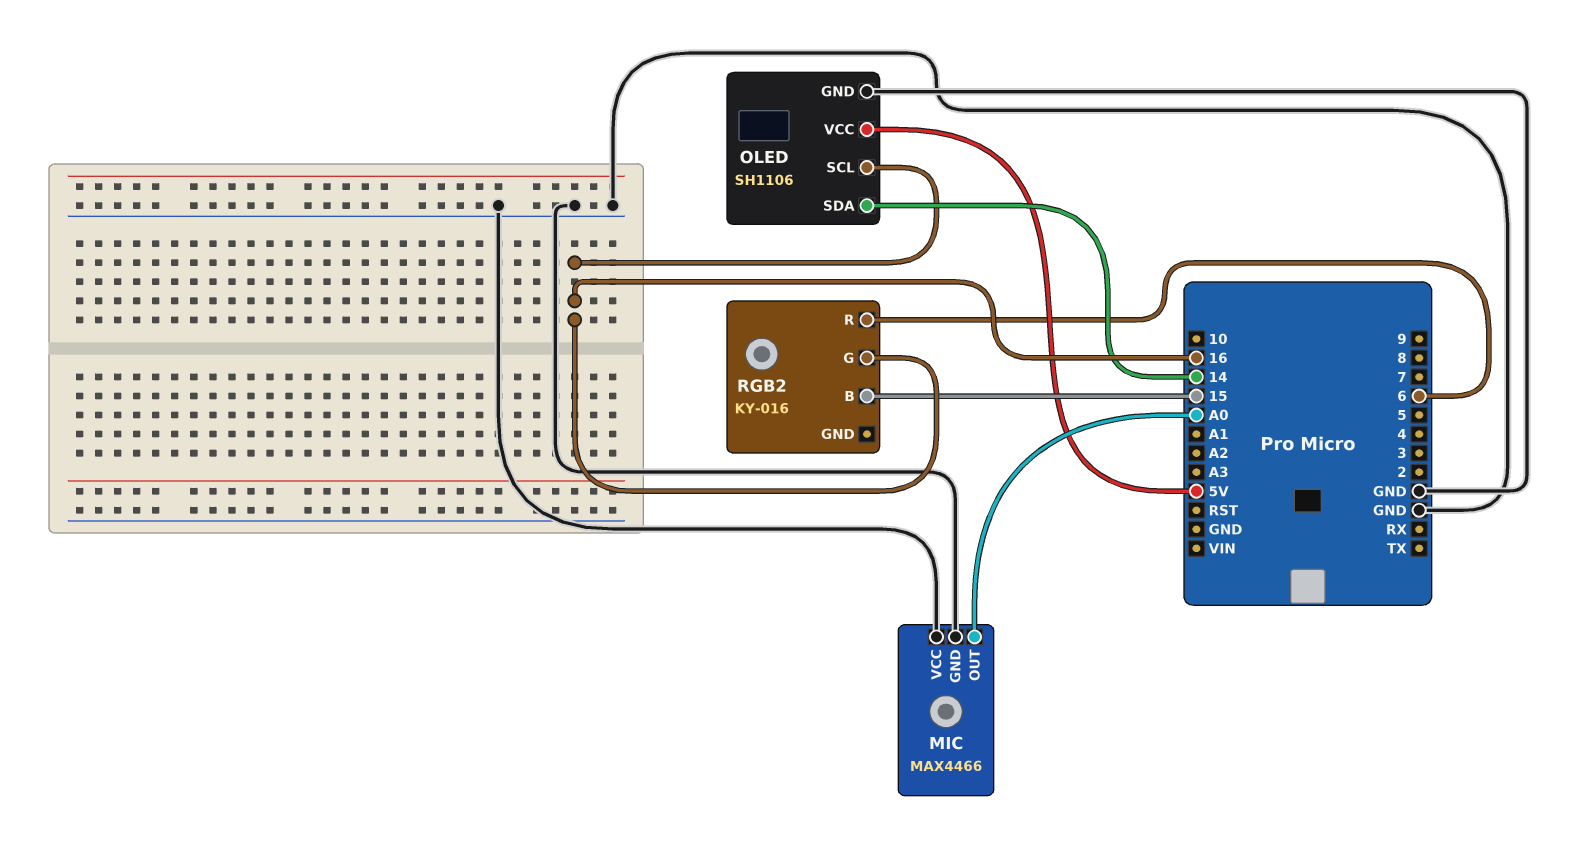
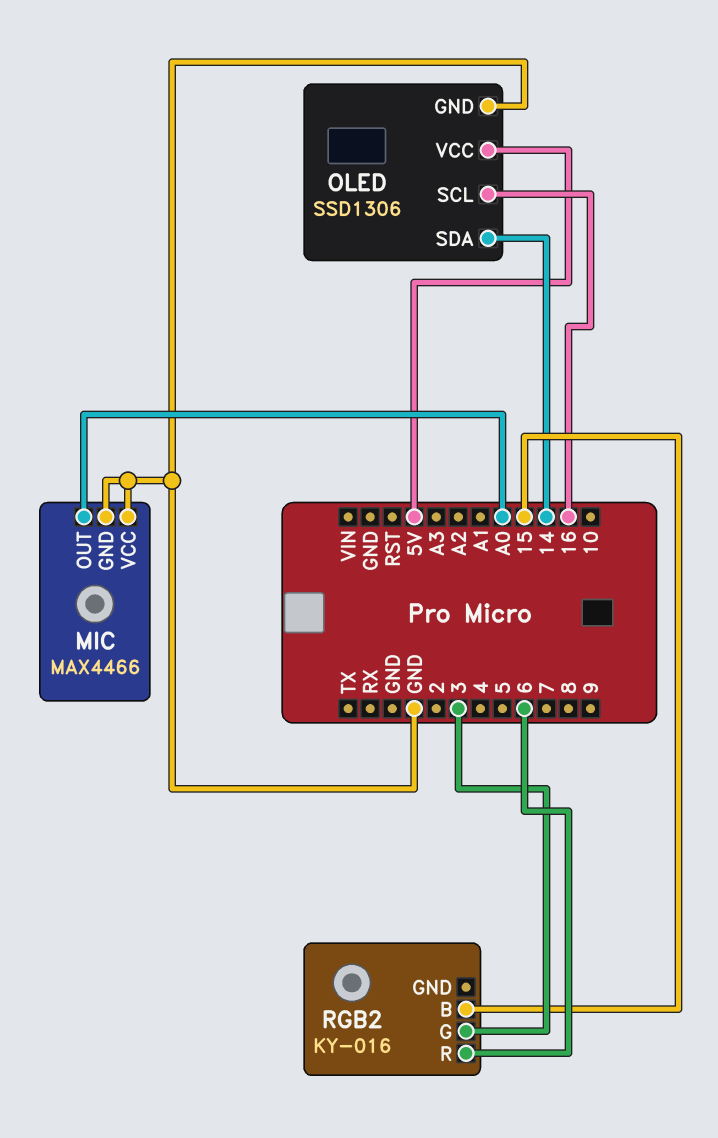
OLED: SH1106 -> SSD1306
RGB2 pin G: 16 -> 3

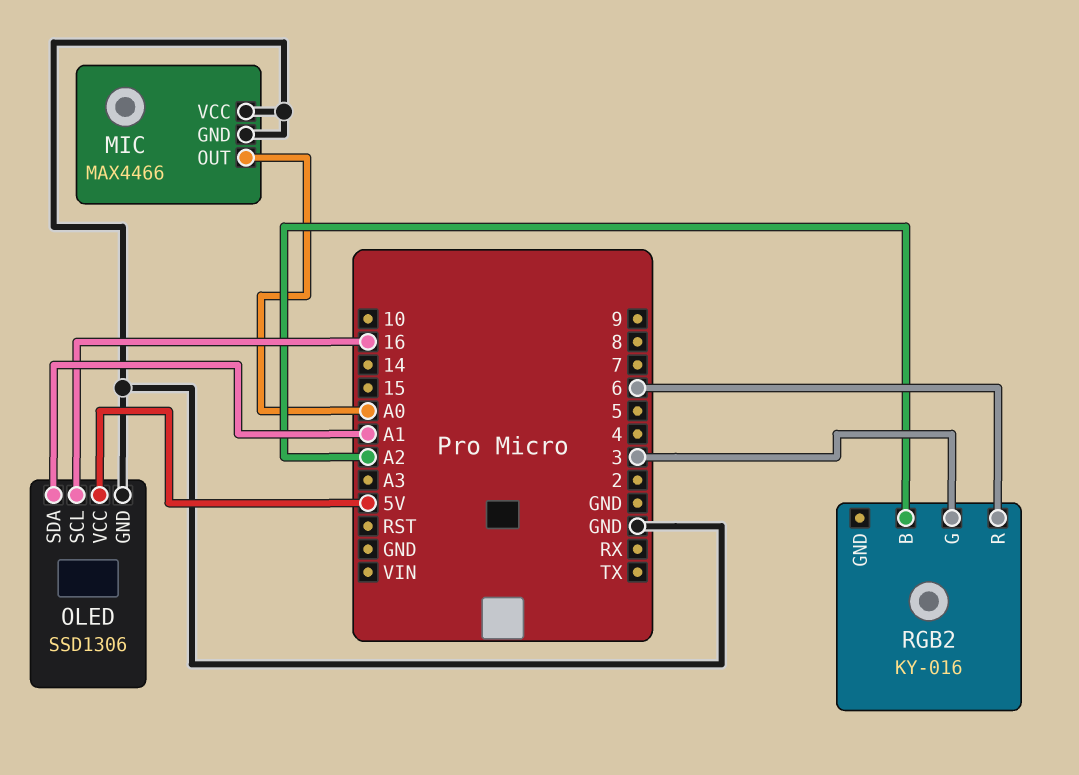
OLED pin SDA: 14 -> A1
RGB2 pin B: 15 -> A2

